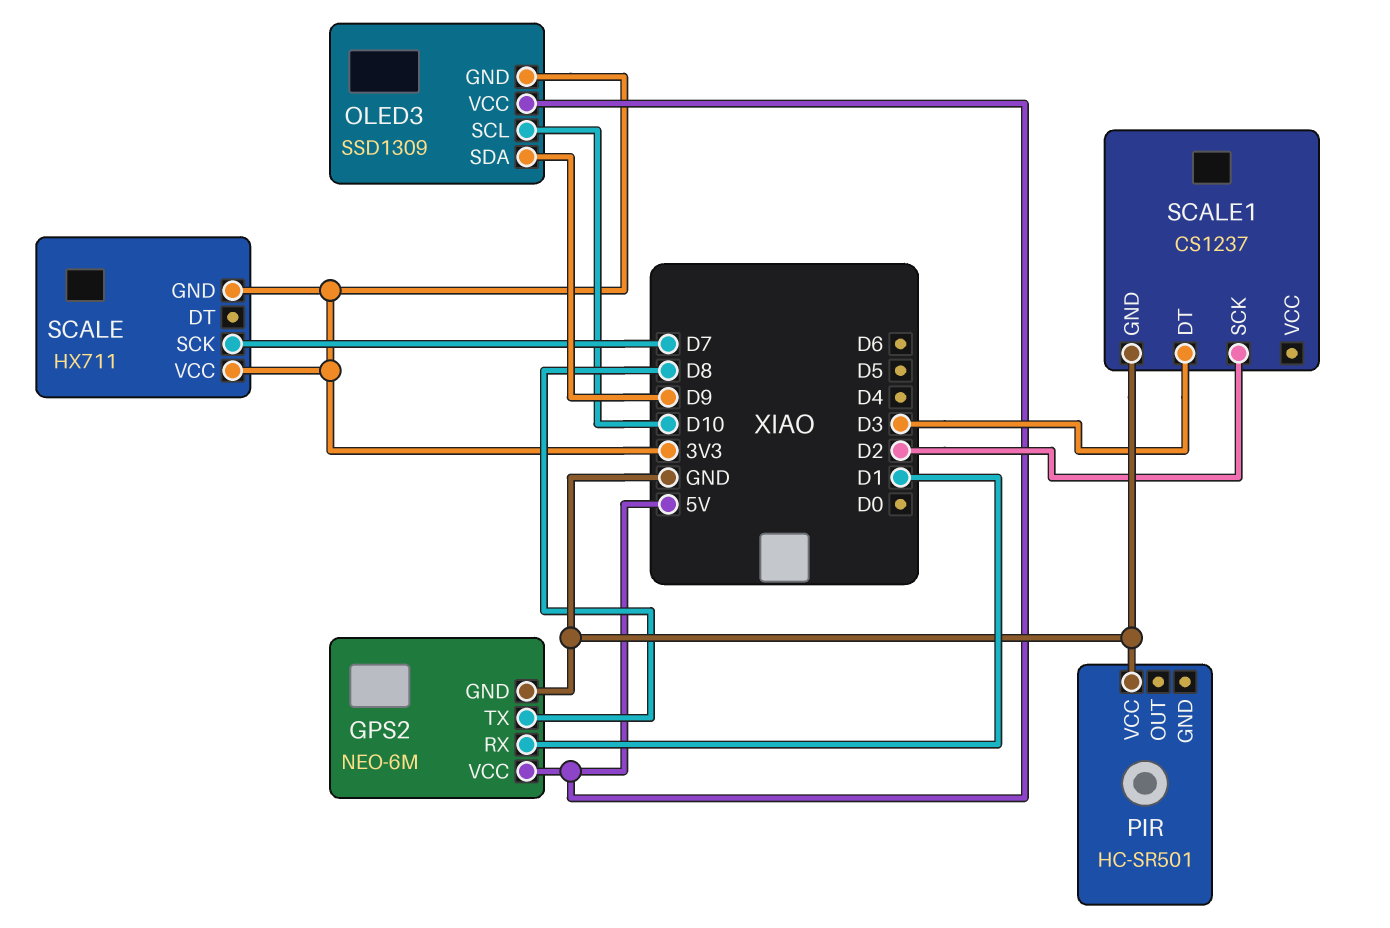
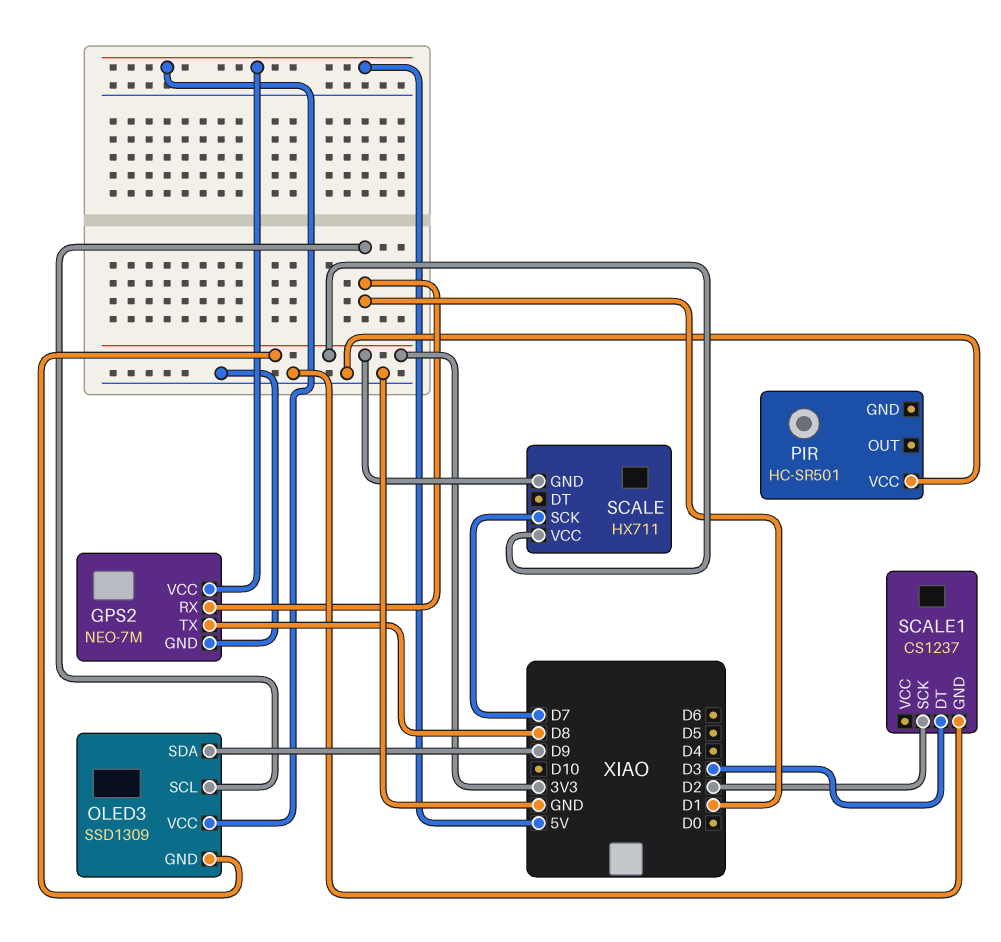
GPS2: NEO-6M -> NEO-7M
OLED3 pin SCL: D10 -> D1

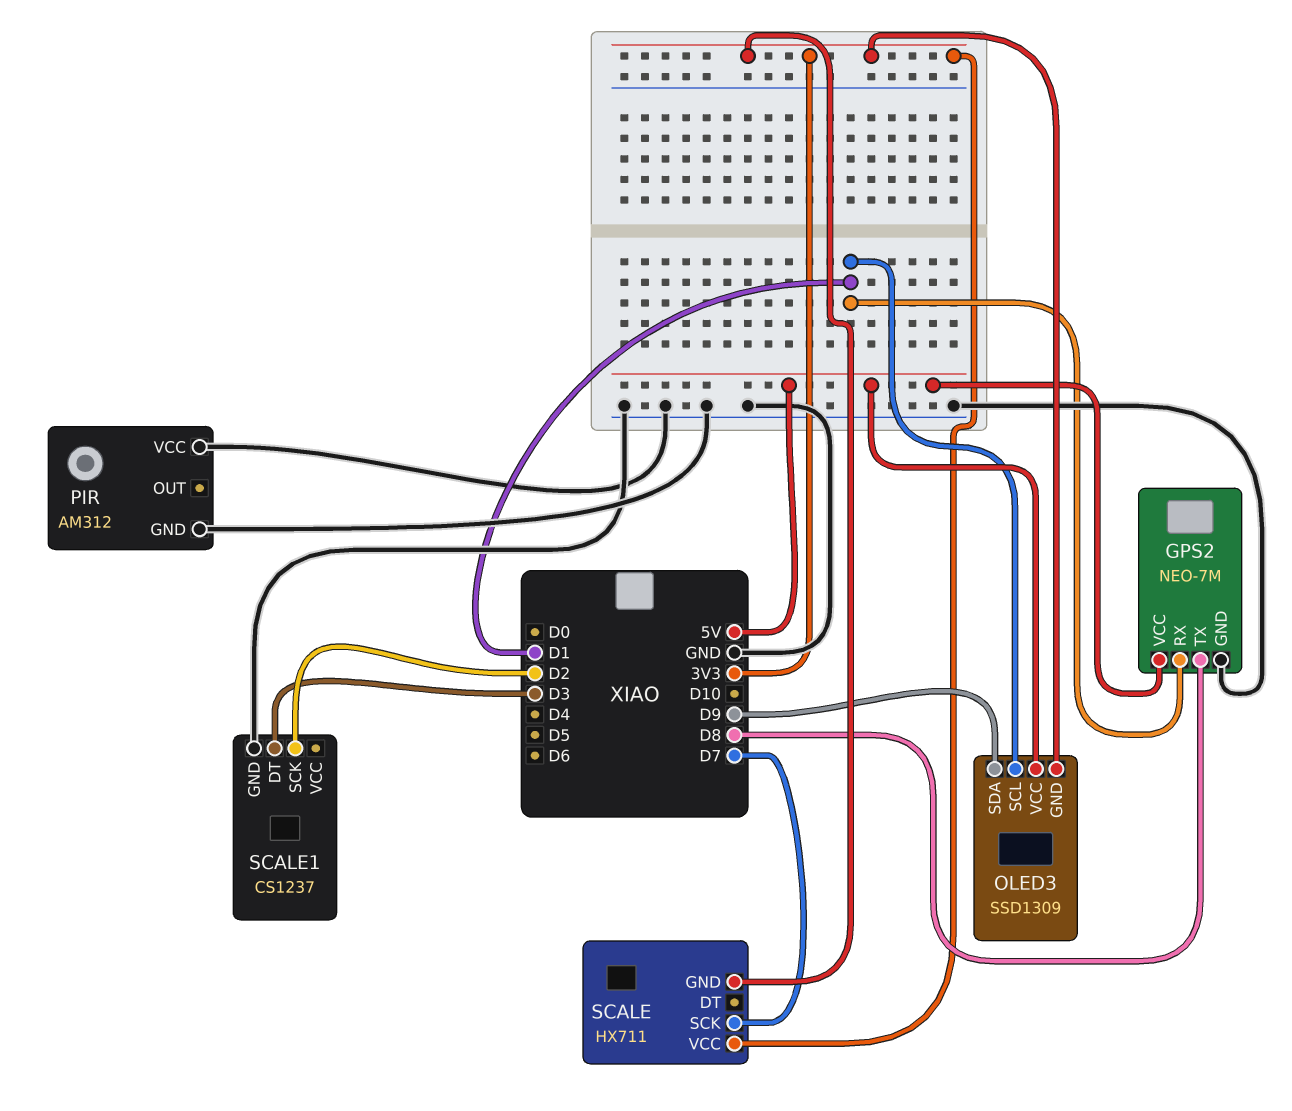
PIR: HC-SR501 -> AM312
PIR pin GND: none -> GND

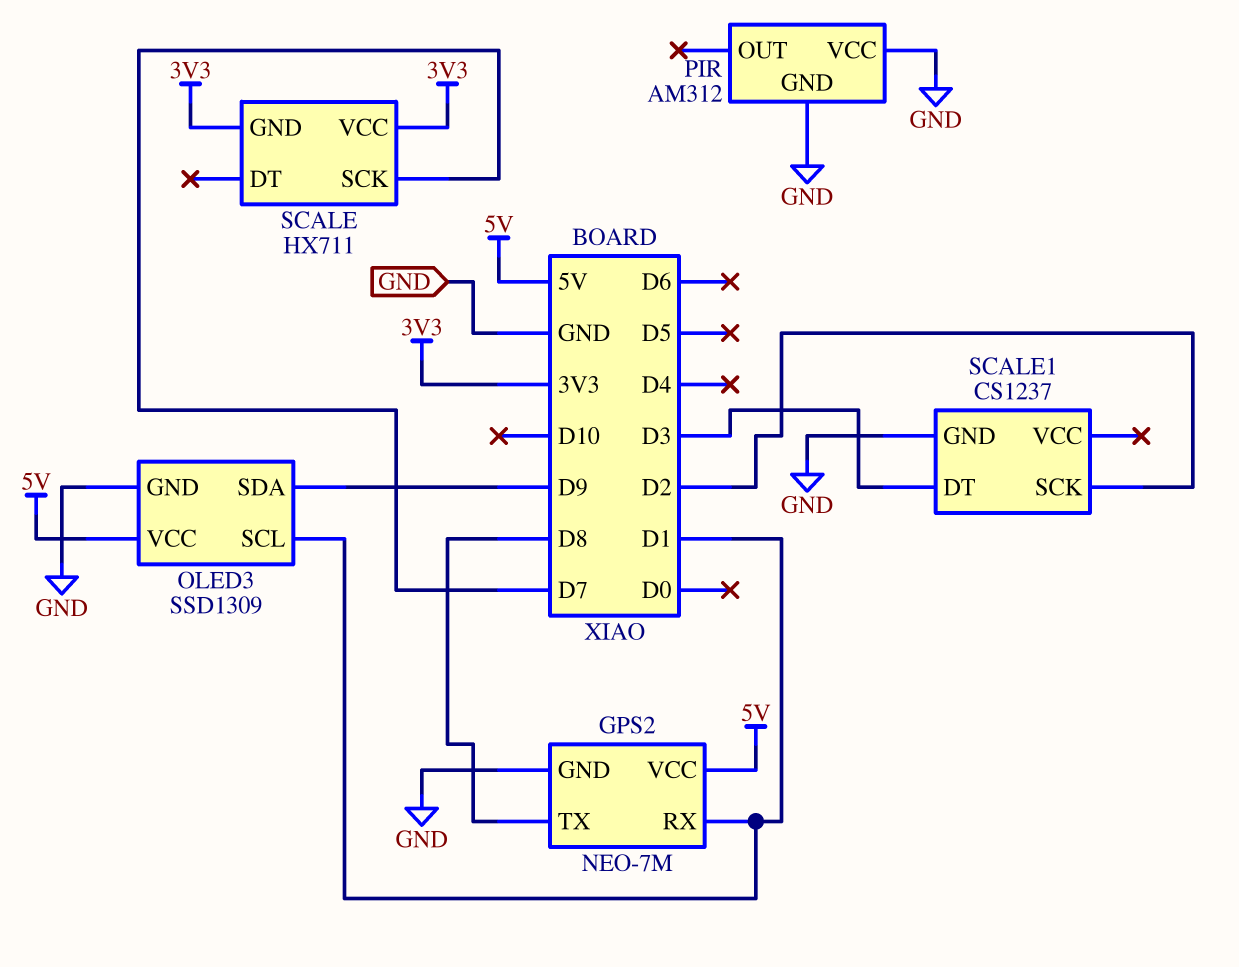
OLED3 pin GND: 3V3 -> GND

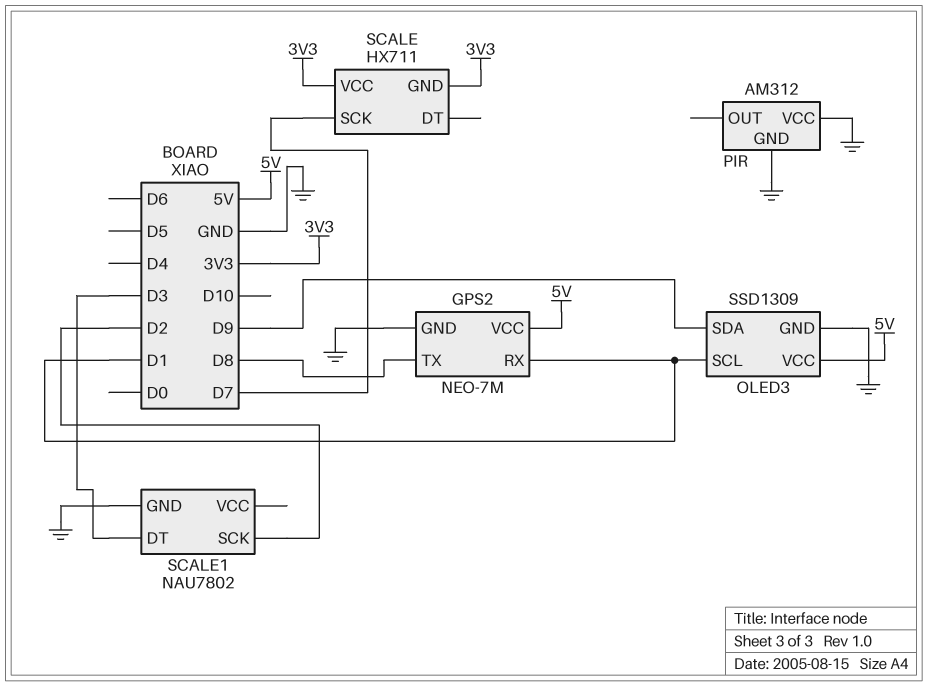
SCALE1: CS1237 -> NAU7802

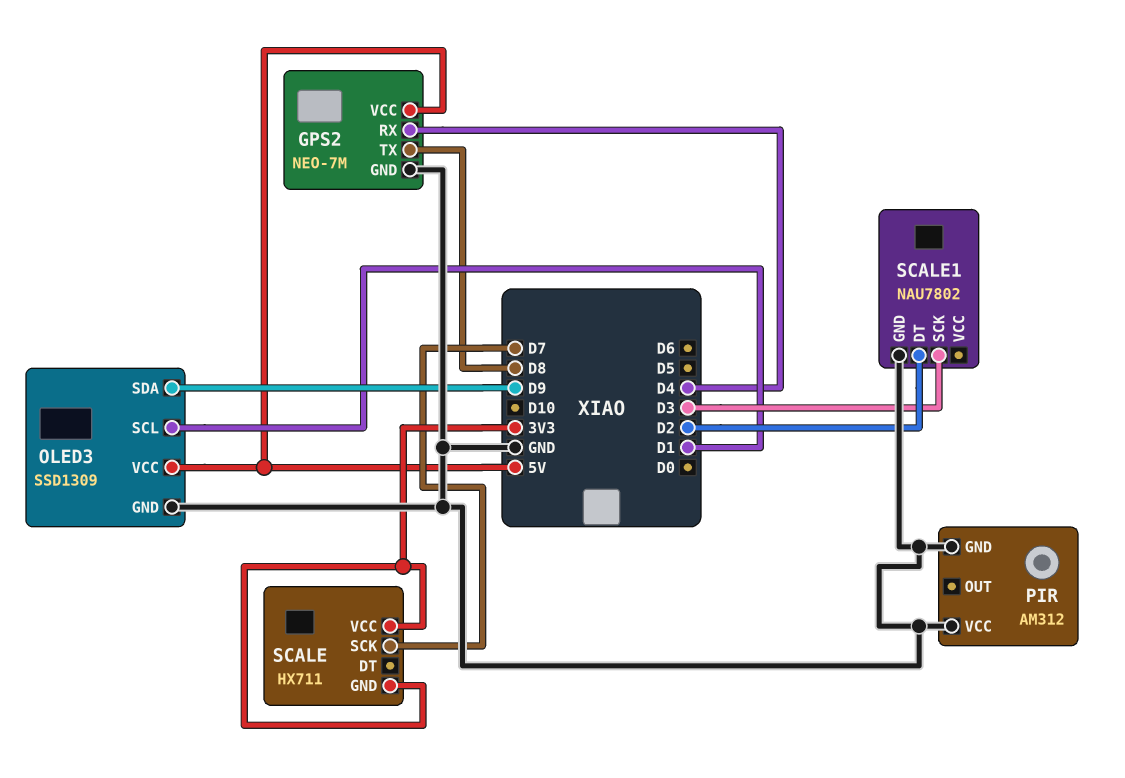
GPS2 pin RX: D1 -> D4
SCALE1 pin DT: D3 -> D2
SCALE1 pin SCK: D2 -> D3

